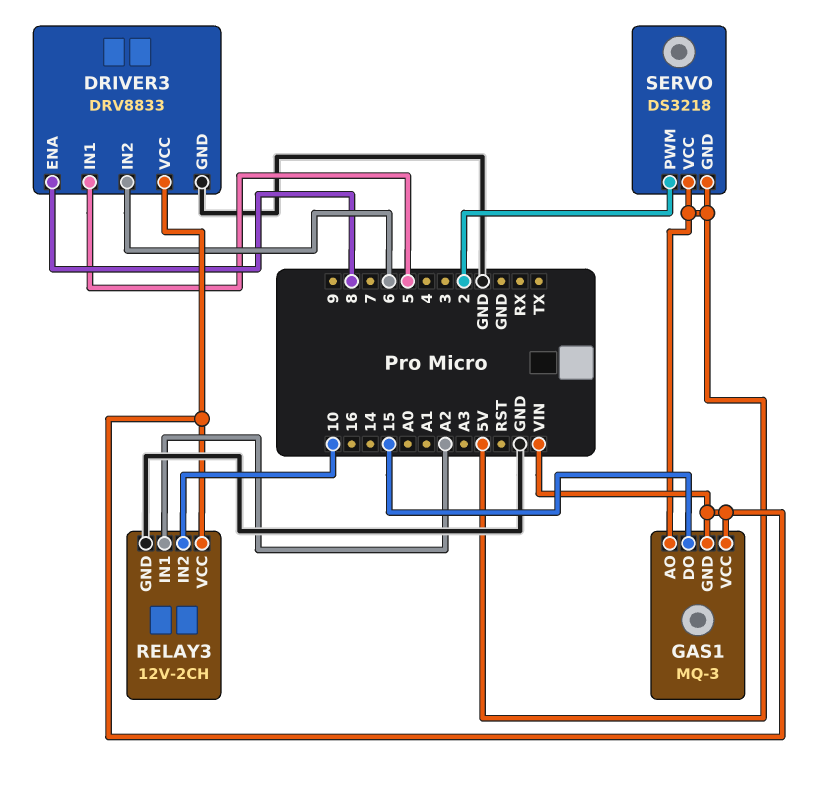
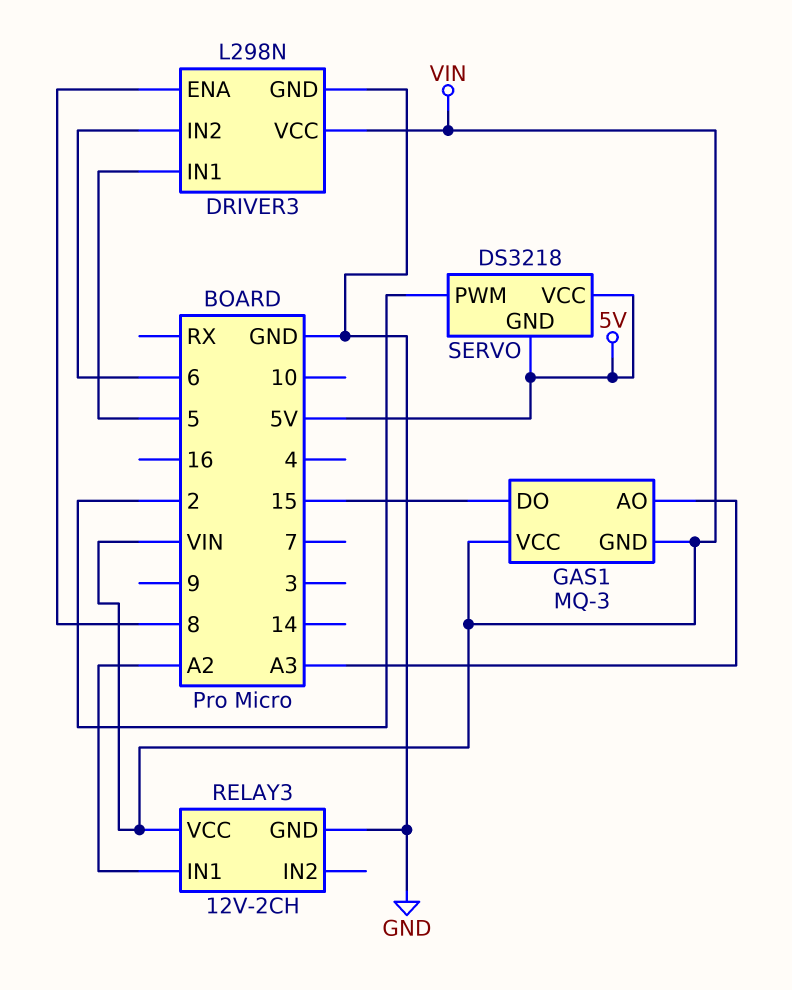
DRIVER3: DRV8833 -> L298N
GAS1 pin AO: 5V -> A3
RELAY3 pin IN2: 10 -> none

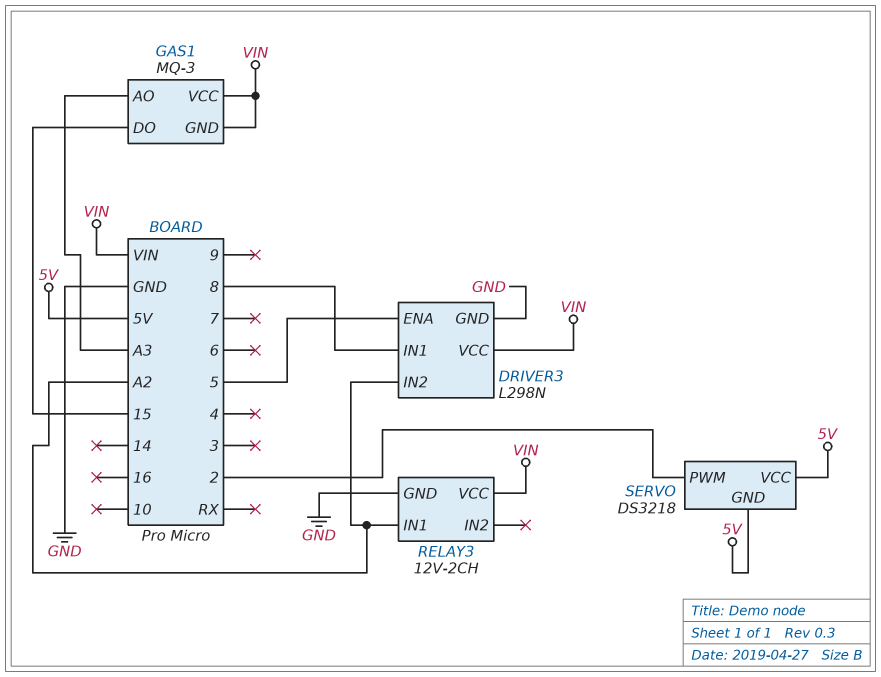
DRIVER3 pin ENA: 8 -> 5
DRIVER3 pin IN1: 5 -> 8
DRIVER3 pin IN2: 6 -> A2

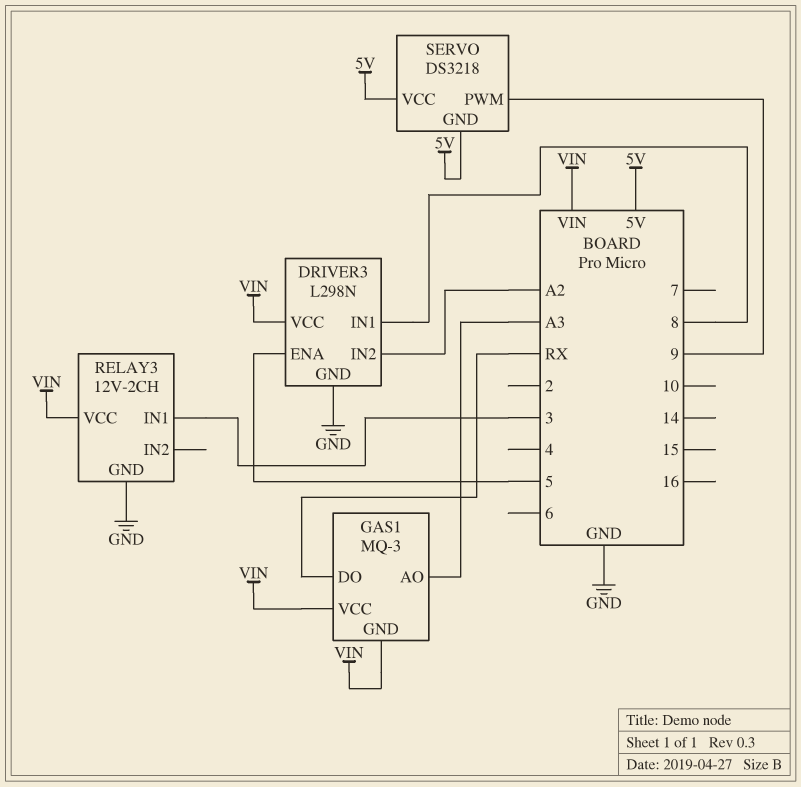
GAS1 pin DO: 15 -> RX
RELAY3 pin IN1: A2 -> 3
SERVO pin PWM: 2 -> 9

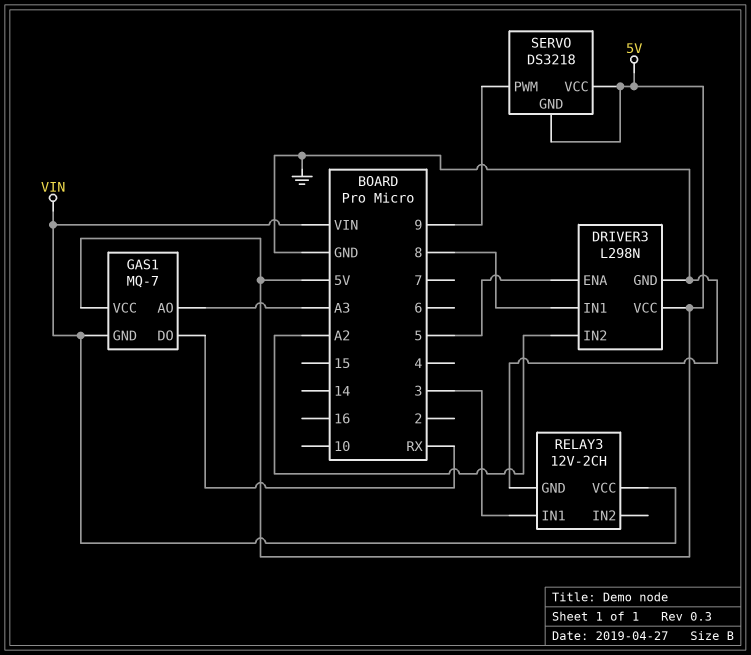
DRIVER3 pin VCC: VIN -> 5V
GAS1: MQ-3 -> MQ-7
GAS1 pin VCC: VIN -> 5V

